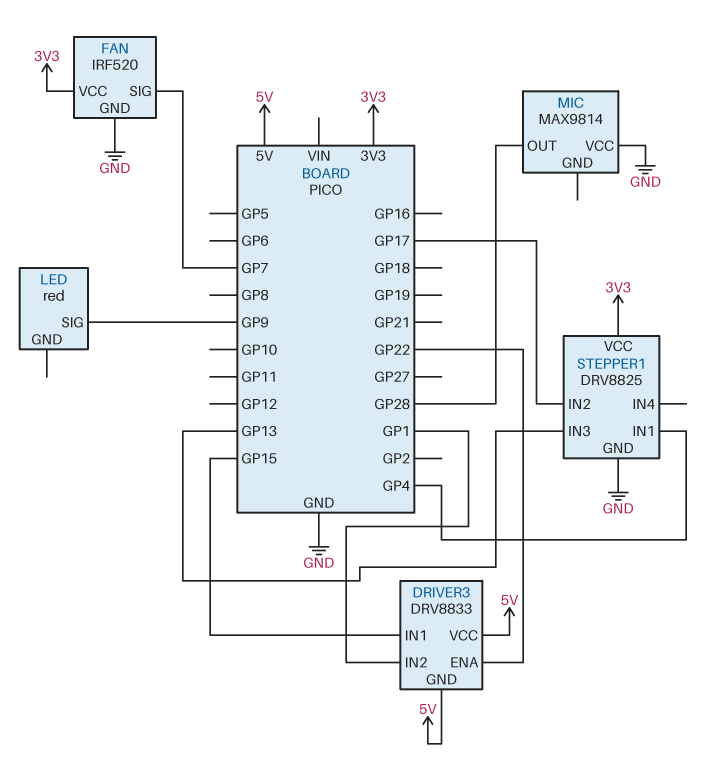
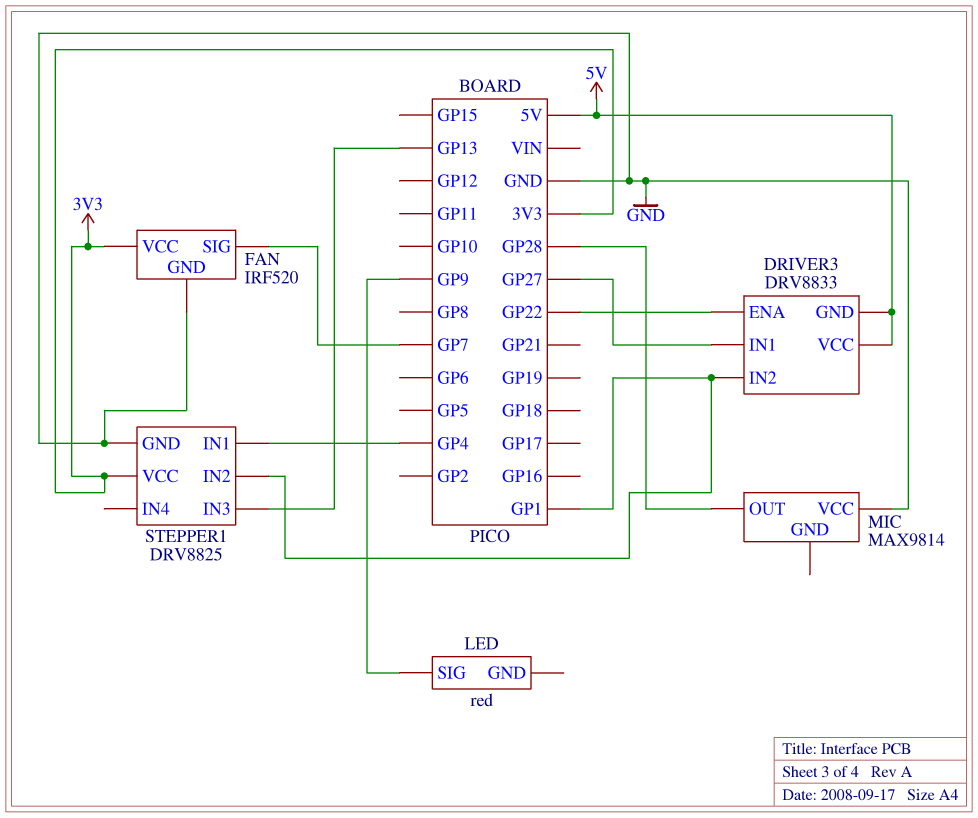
DRIVER3 pin IN1: GP15 -> GP27
STEPPER1 pin IN2: GP17 -> GP1

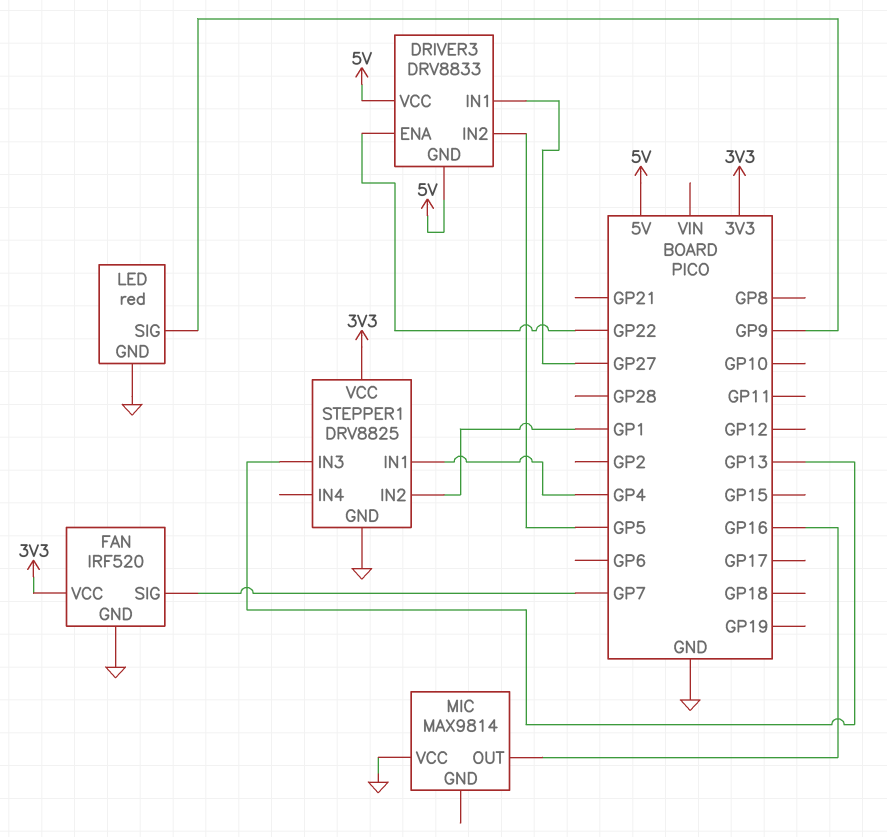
DRIVER3 pin IN2: GP1 -> GP5
LED pin GND: none -> GND
MIC pin OUT: GP28 -> GP16

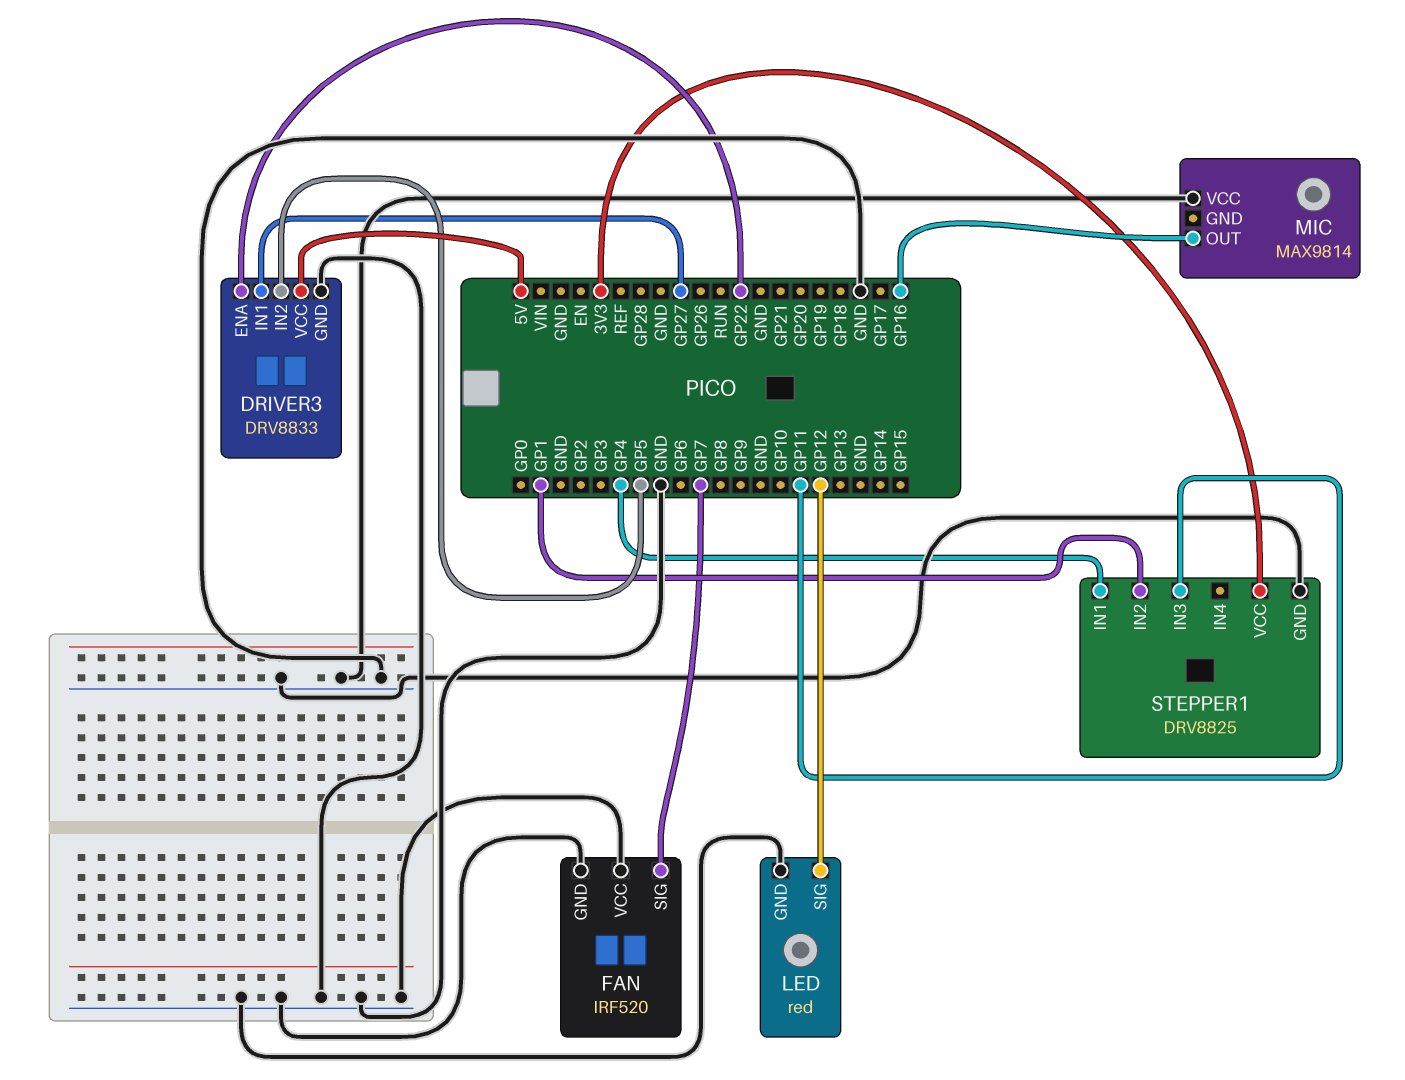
DRIVER3 pin GND: 5V -> GND
FAN pin VCC: 3V3 -> GND
LED pin SIG: GP9 -> GP12
STEPPER1 pin IN3: GP13 -> GP11

